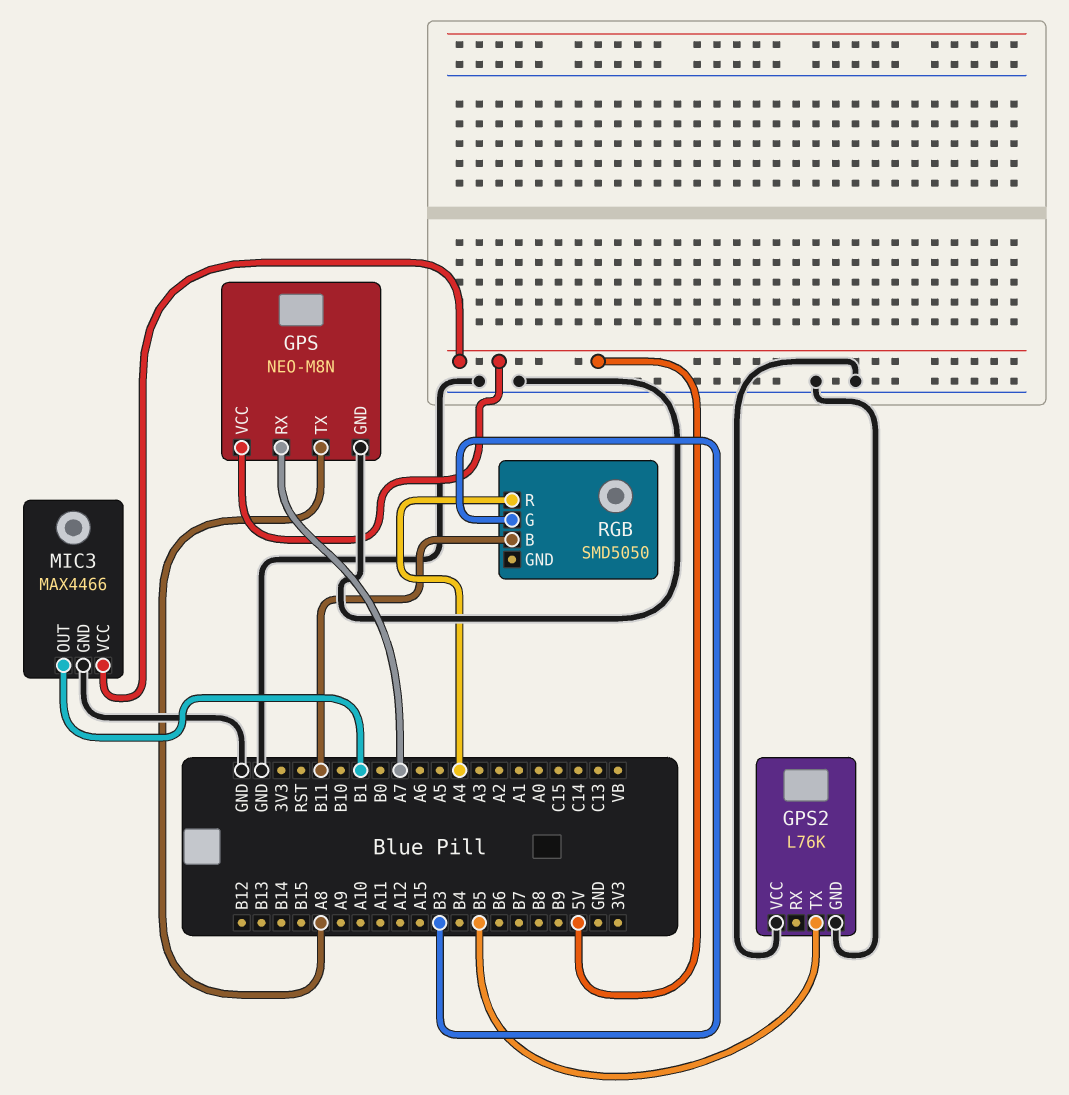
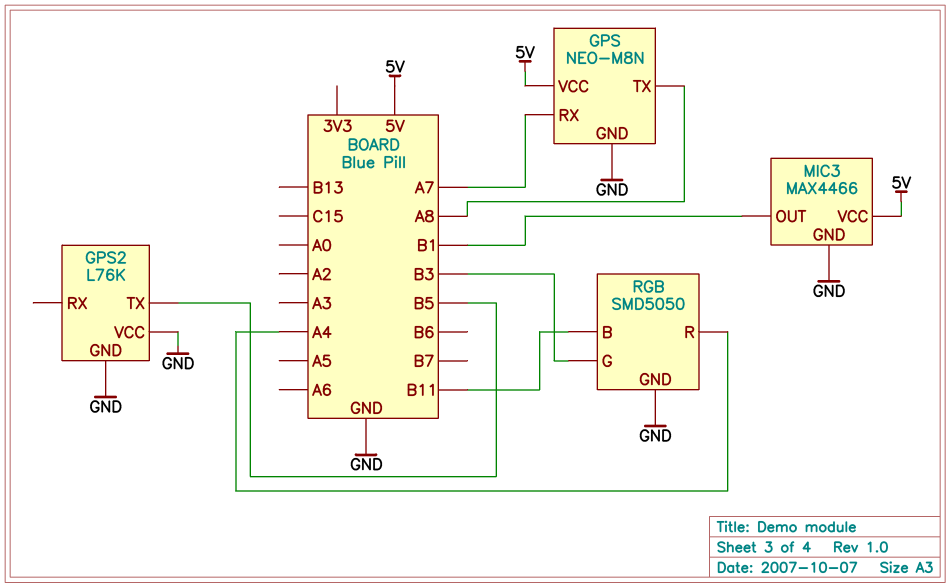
RGB pin GND: none -> GND

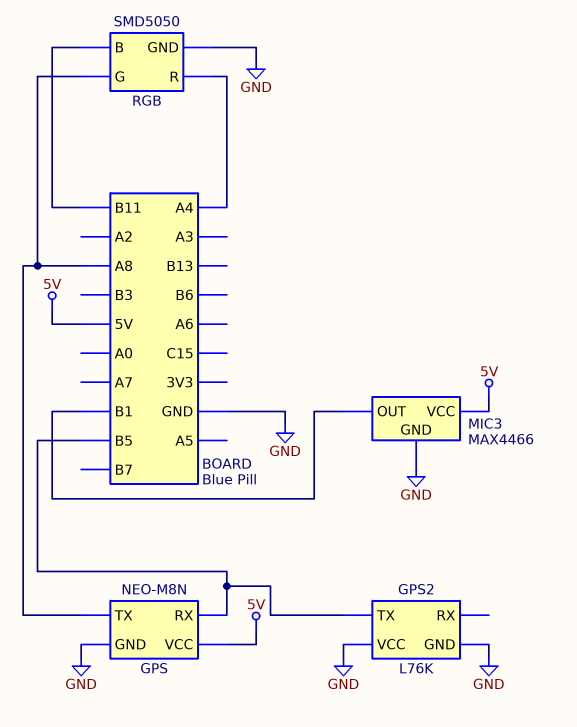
GPS pin RX: A7 -> B5
RGB pin G: B3 -> A8

